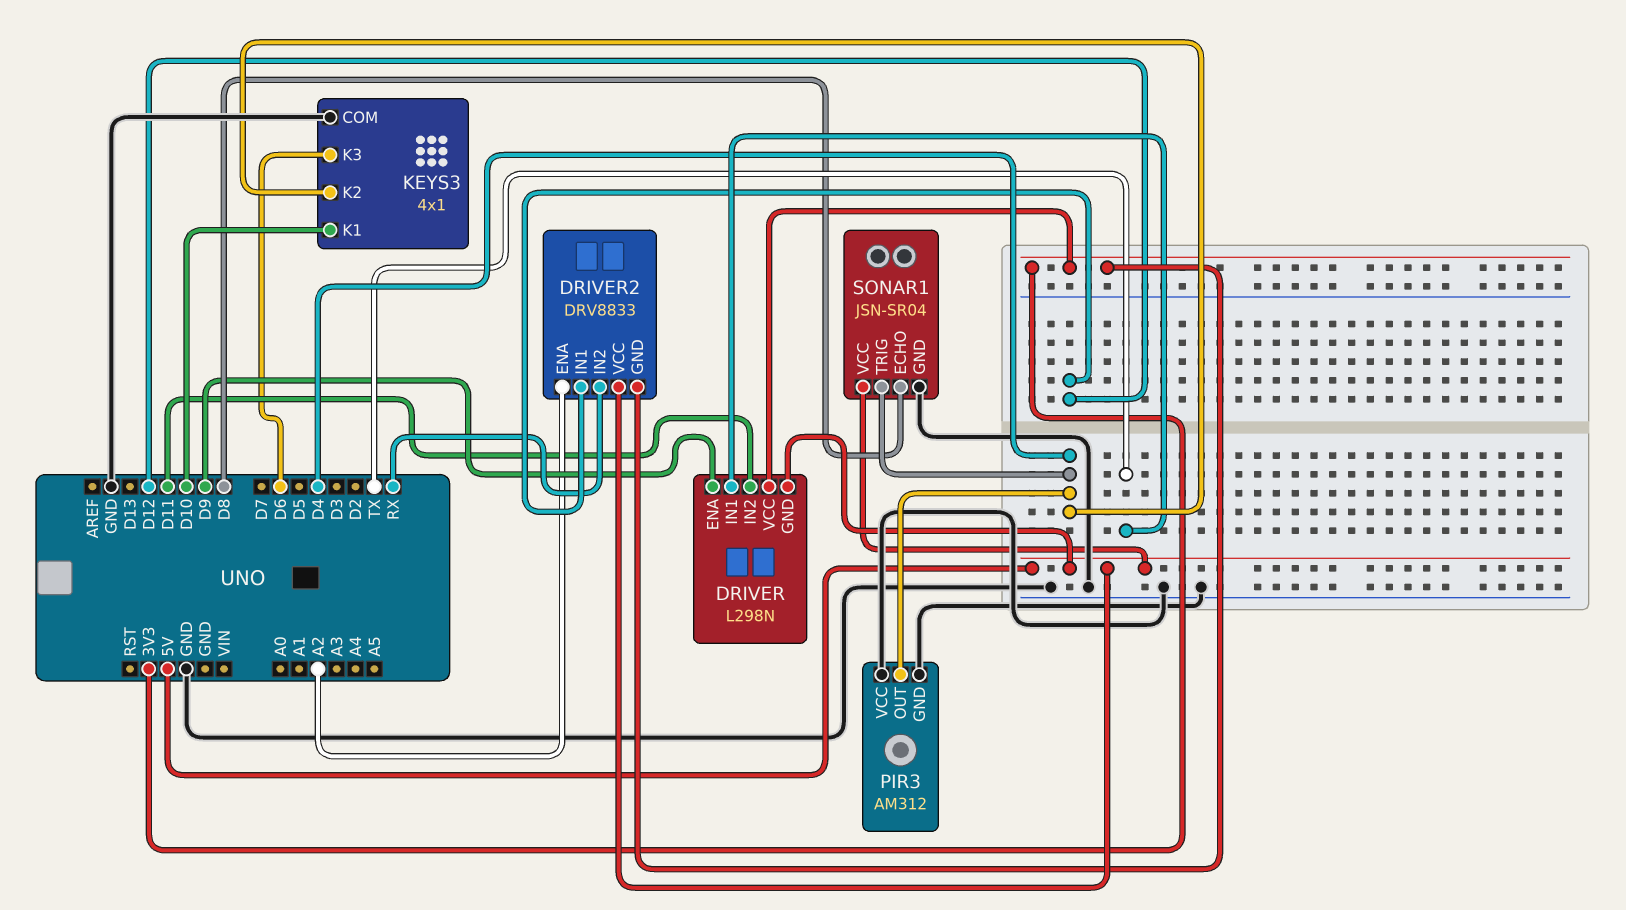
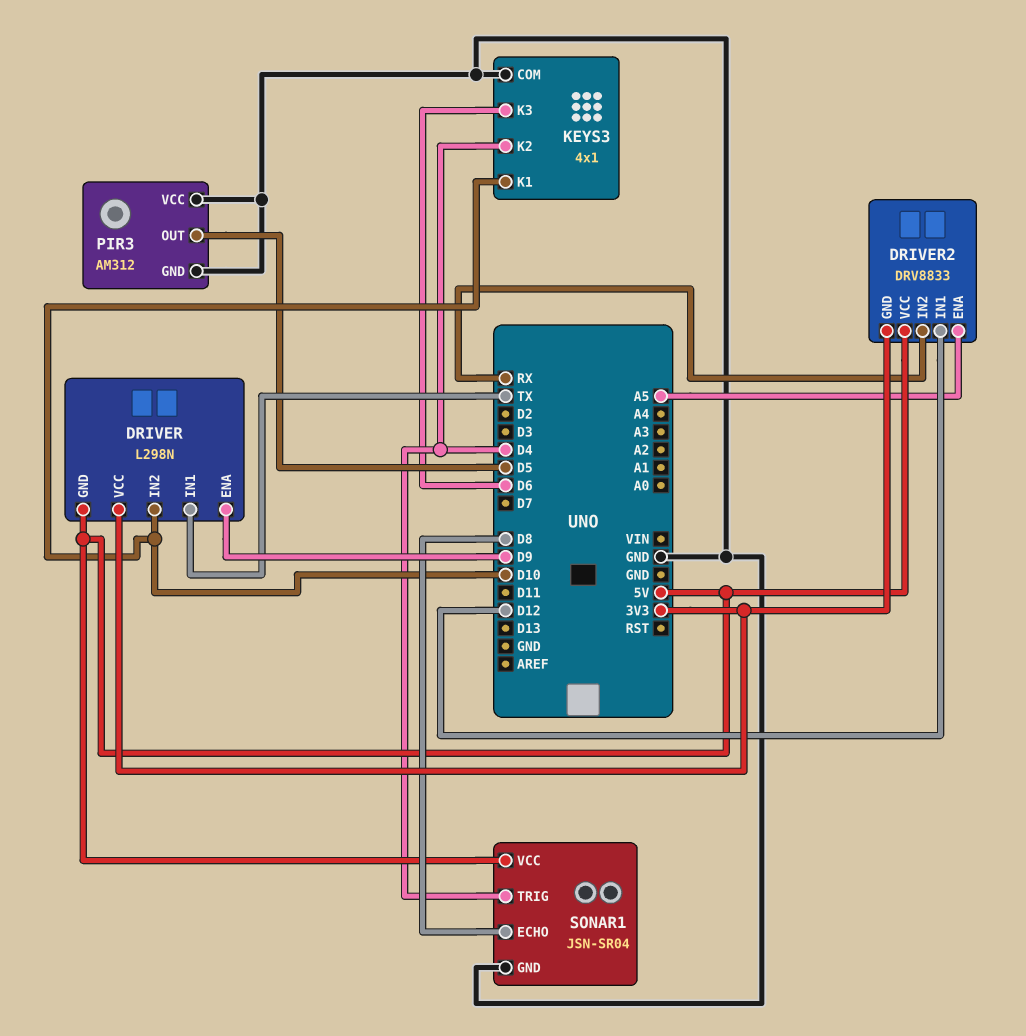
DRIVER pin IN2: D11 -> D10
DRIVER2 pin ENA: A2 -> A5
PIR3 pin OUT: D4 -> D5

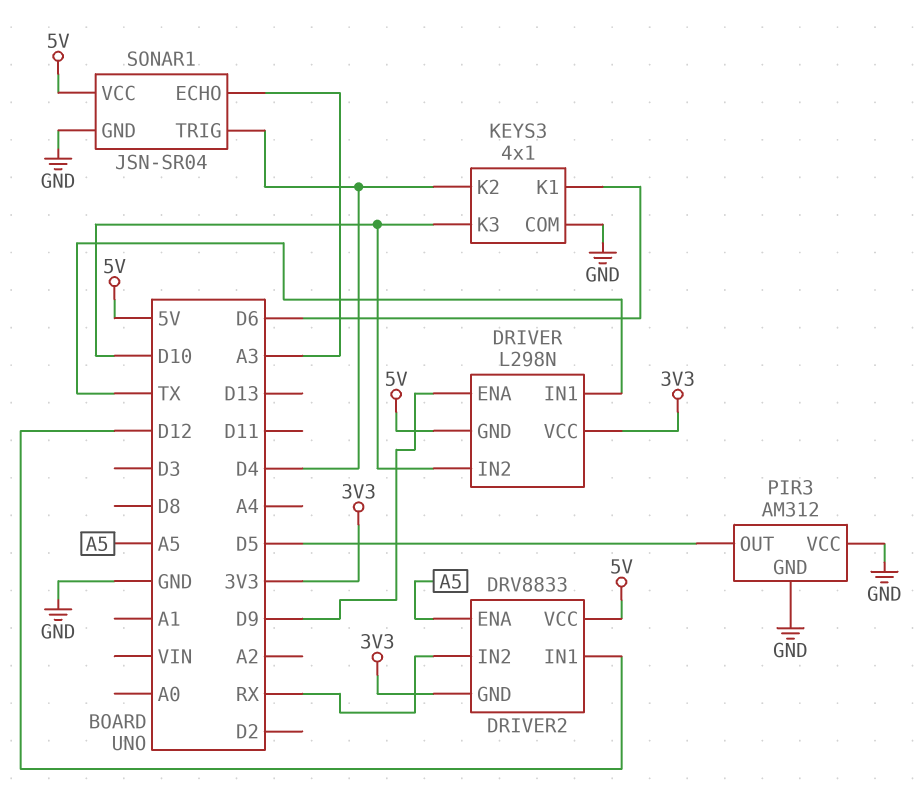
KEYS3 pin K1: D10 -> D6
KEYS3 pin K3: D6 -> D10
SONAR1 pin ECHO: D8 -> A3

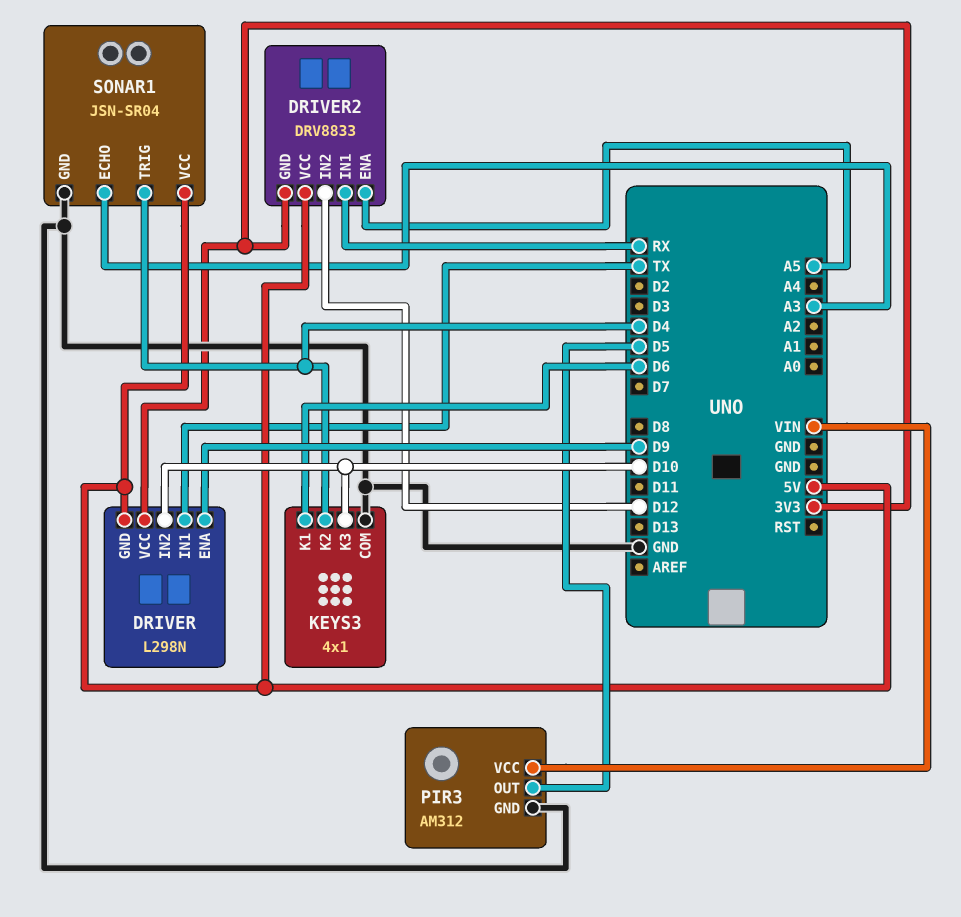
DRIVER2 pin IN1: D12 -> RX
DRIVER2 pin IN2: RX -> D12
PIR3 pin VCC: GND -> VIN

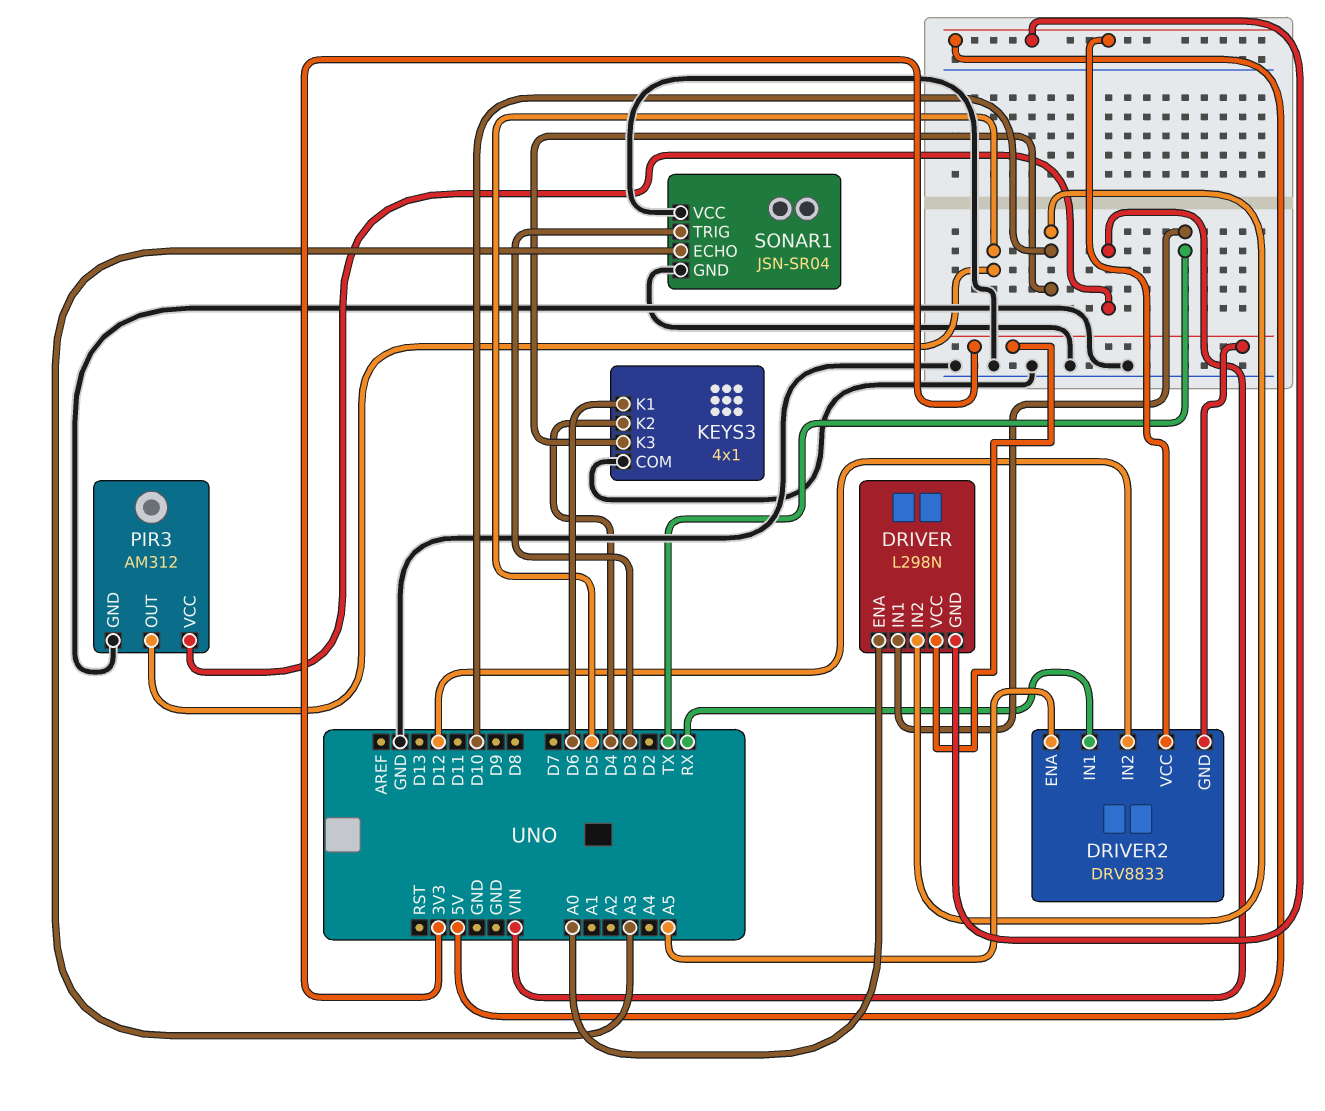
DRIVER pin ENA: D9 -> A0
SONAR1 pin TRIG: D4 -> D3
SONAR1 pin VCC: 5V -> GND

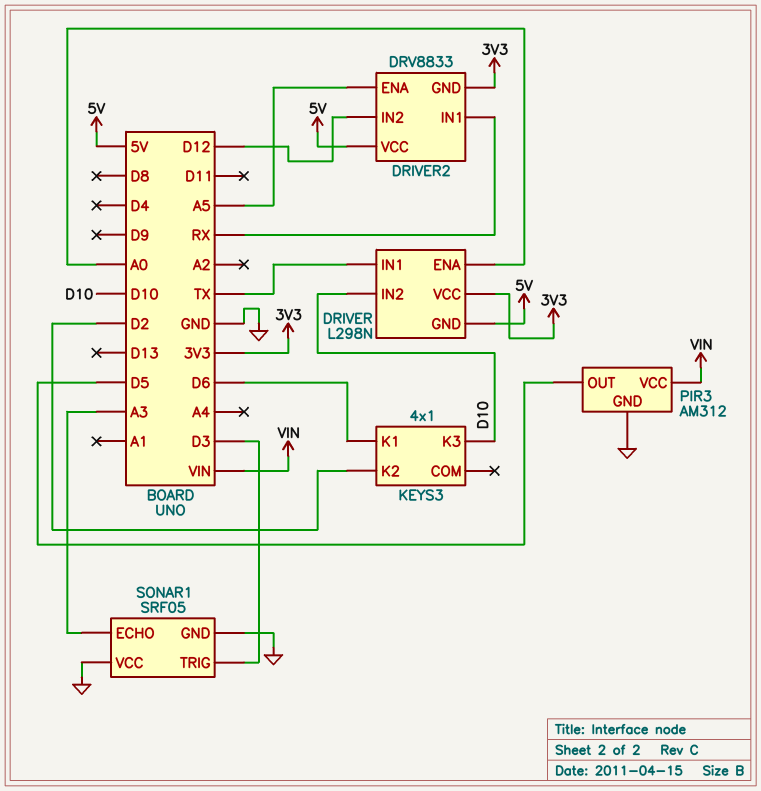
KEYS3 pin COM: GND -> none
KEYS3 pin K2: D4 -> D2
SONAR1: JSN-SR04 -> SRF05

